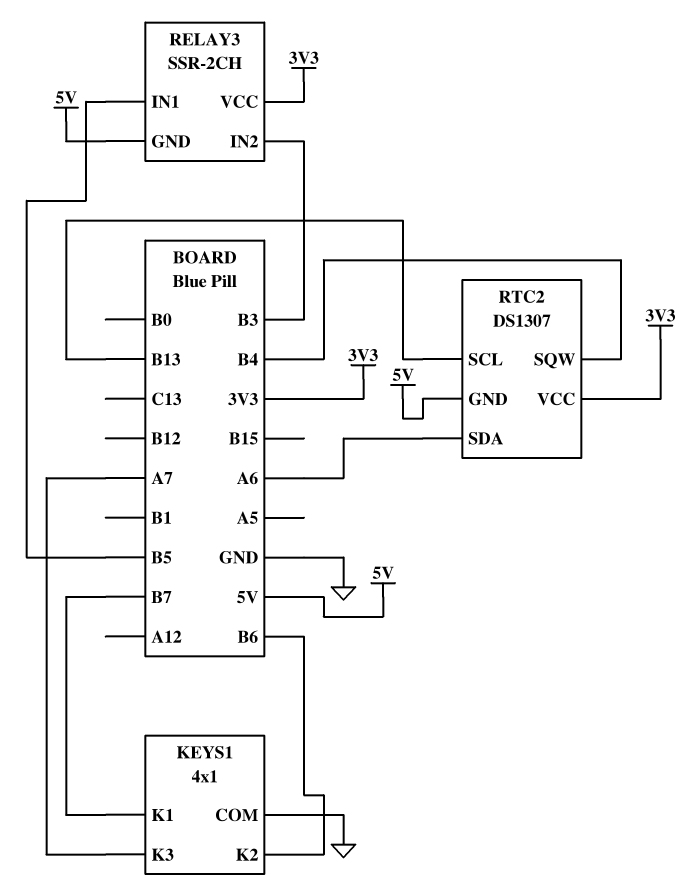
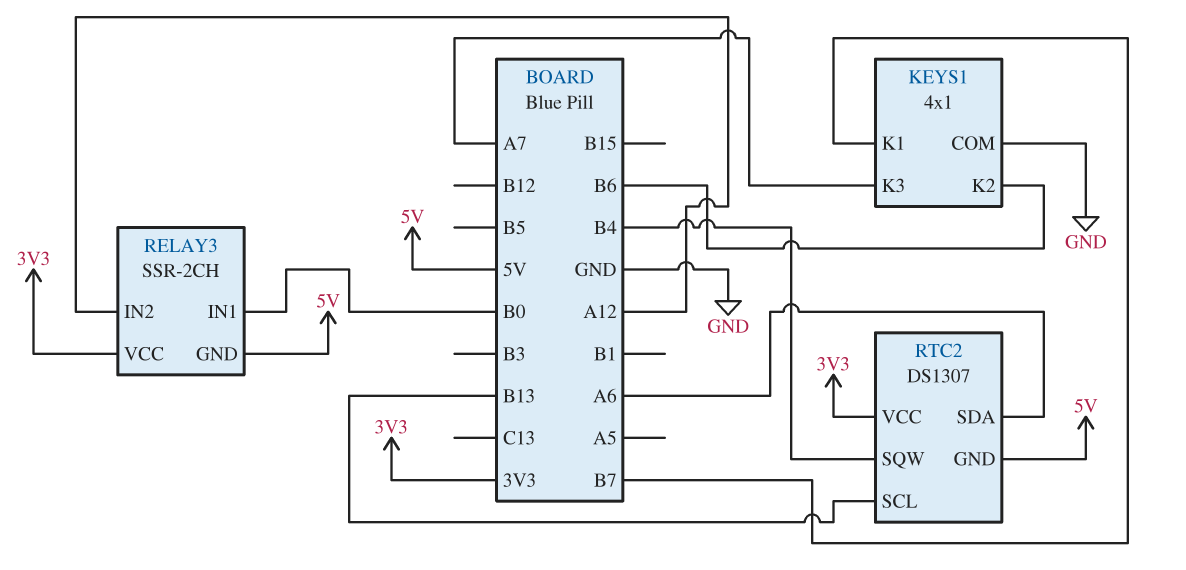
RELAY3 pin IN1: B5 -> B0
RELAY3 pin IN2: B3 -> A12

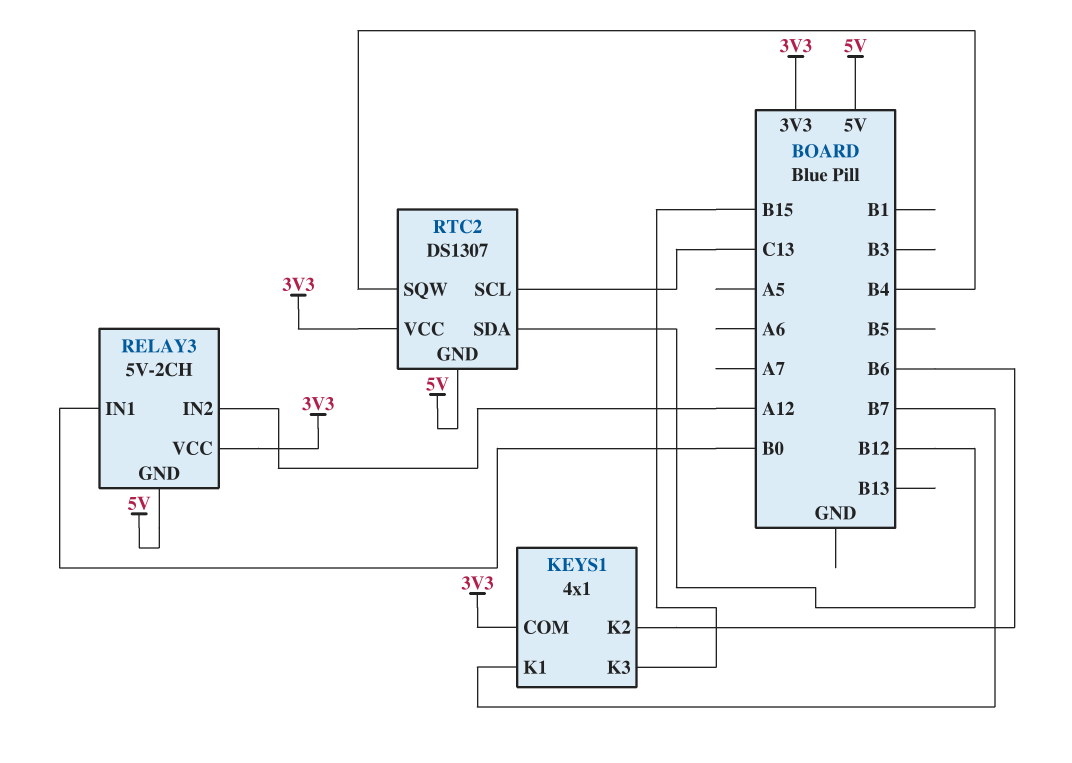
KEYS1 pin COM: GND -> 3V3
KEYS1 pin K3: A7 -> B15
RELAY3: SSR-2CH -> 5V-2CH
RTC2 pin SCL: B13 -> C13
RTC2 pin SDA: A6 -> B12

